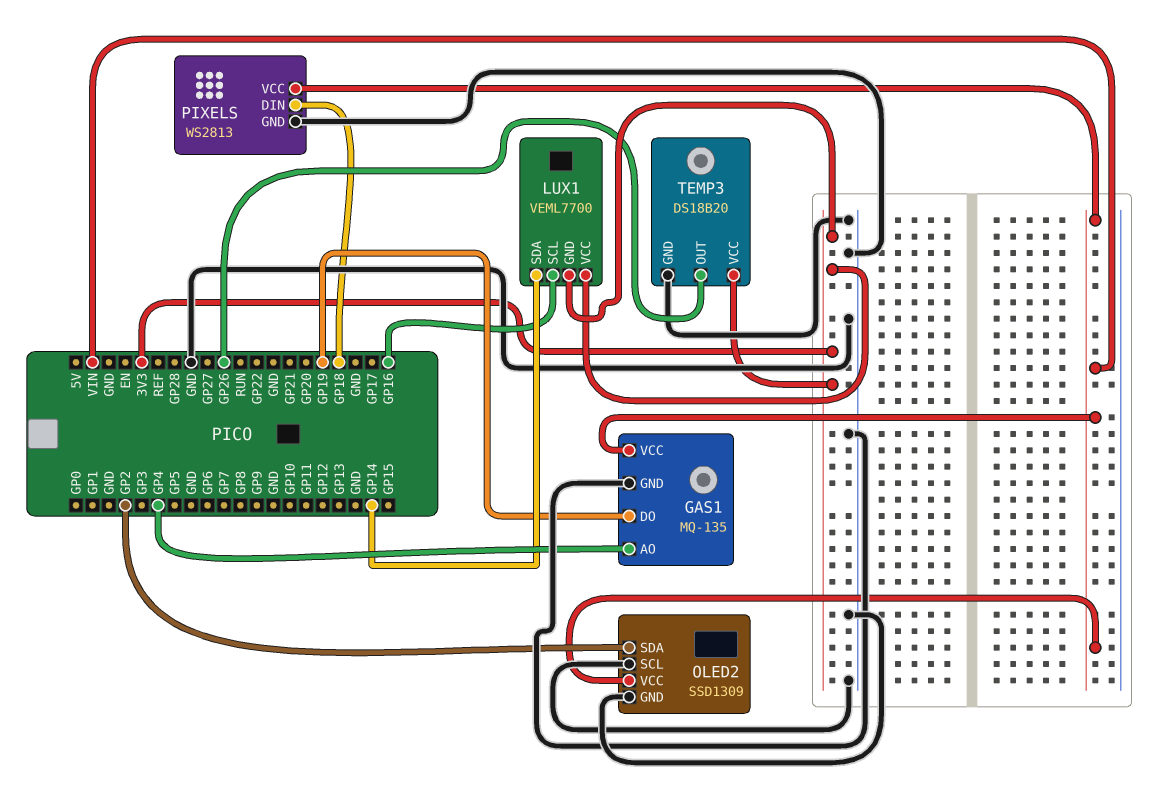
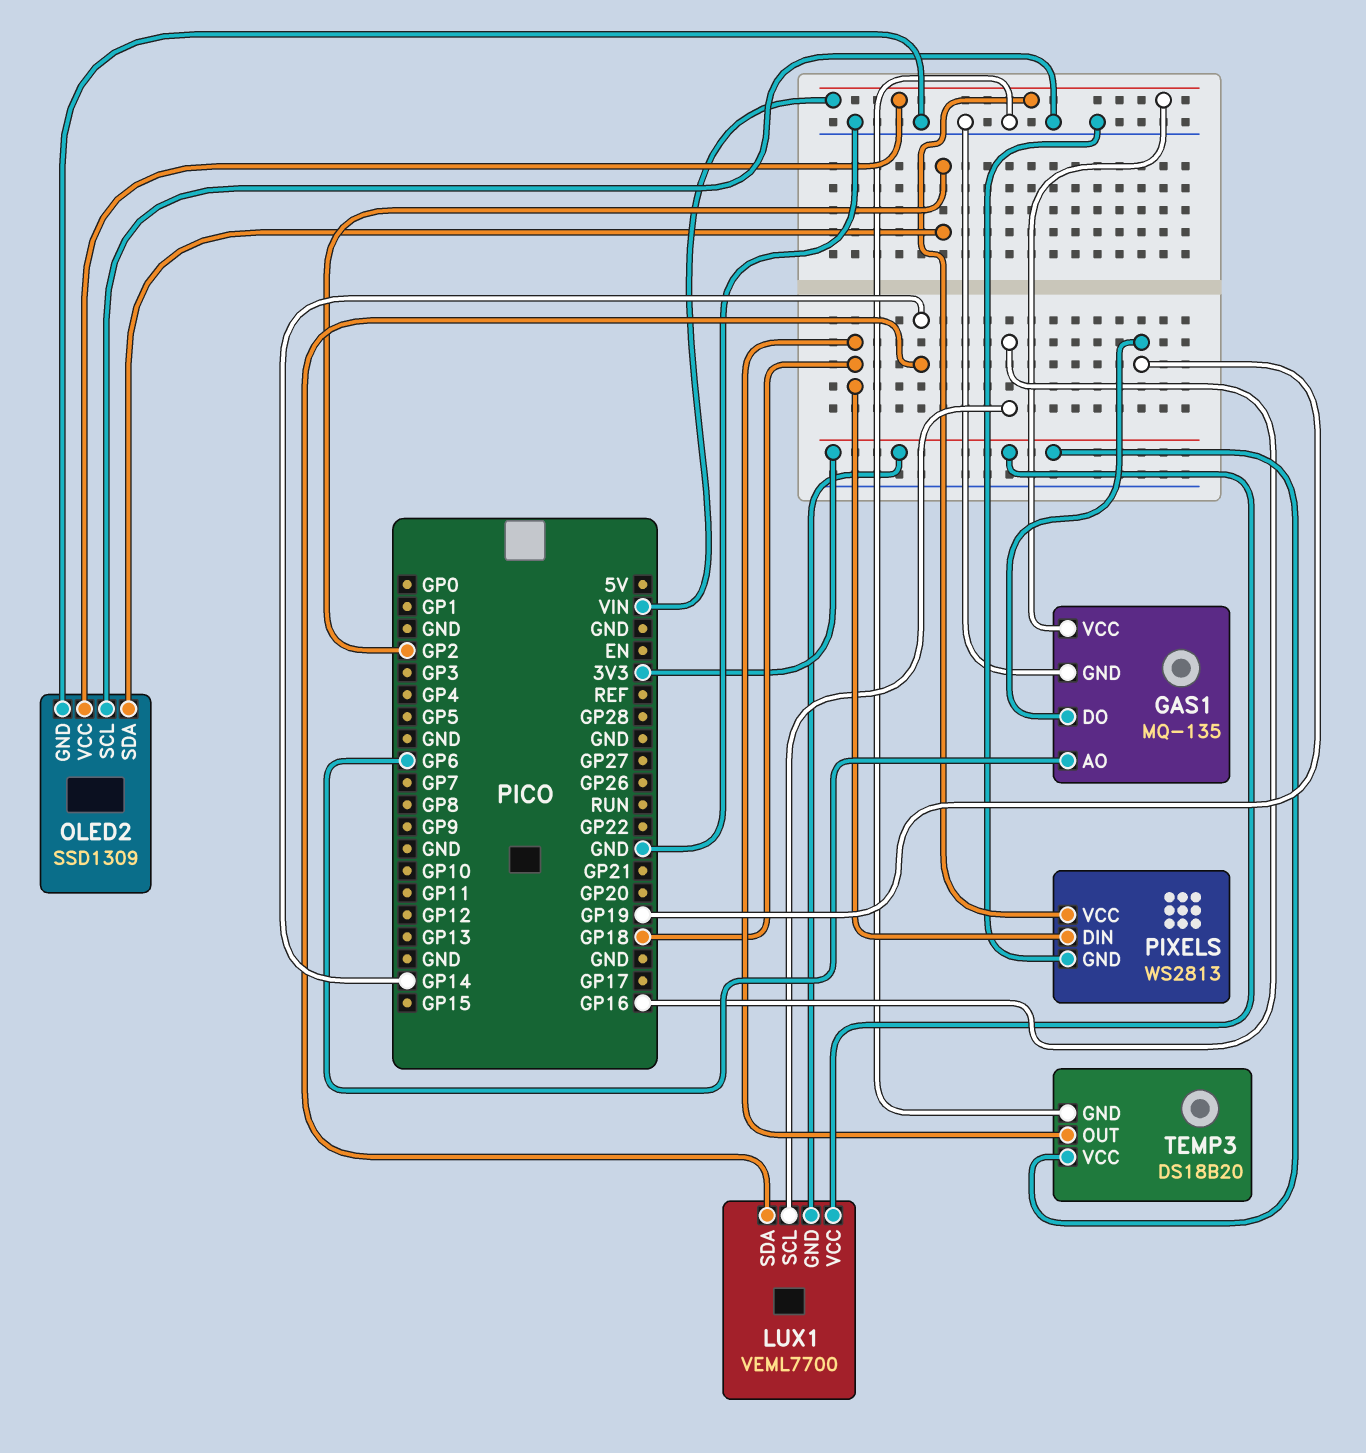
GAS1 pin AO: GP4 -> GP6
TEMP3 pin OUT: GP26 -> GP18

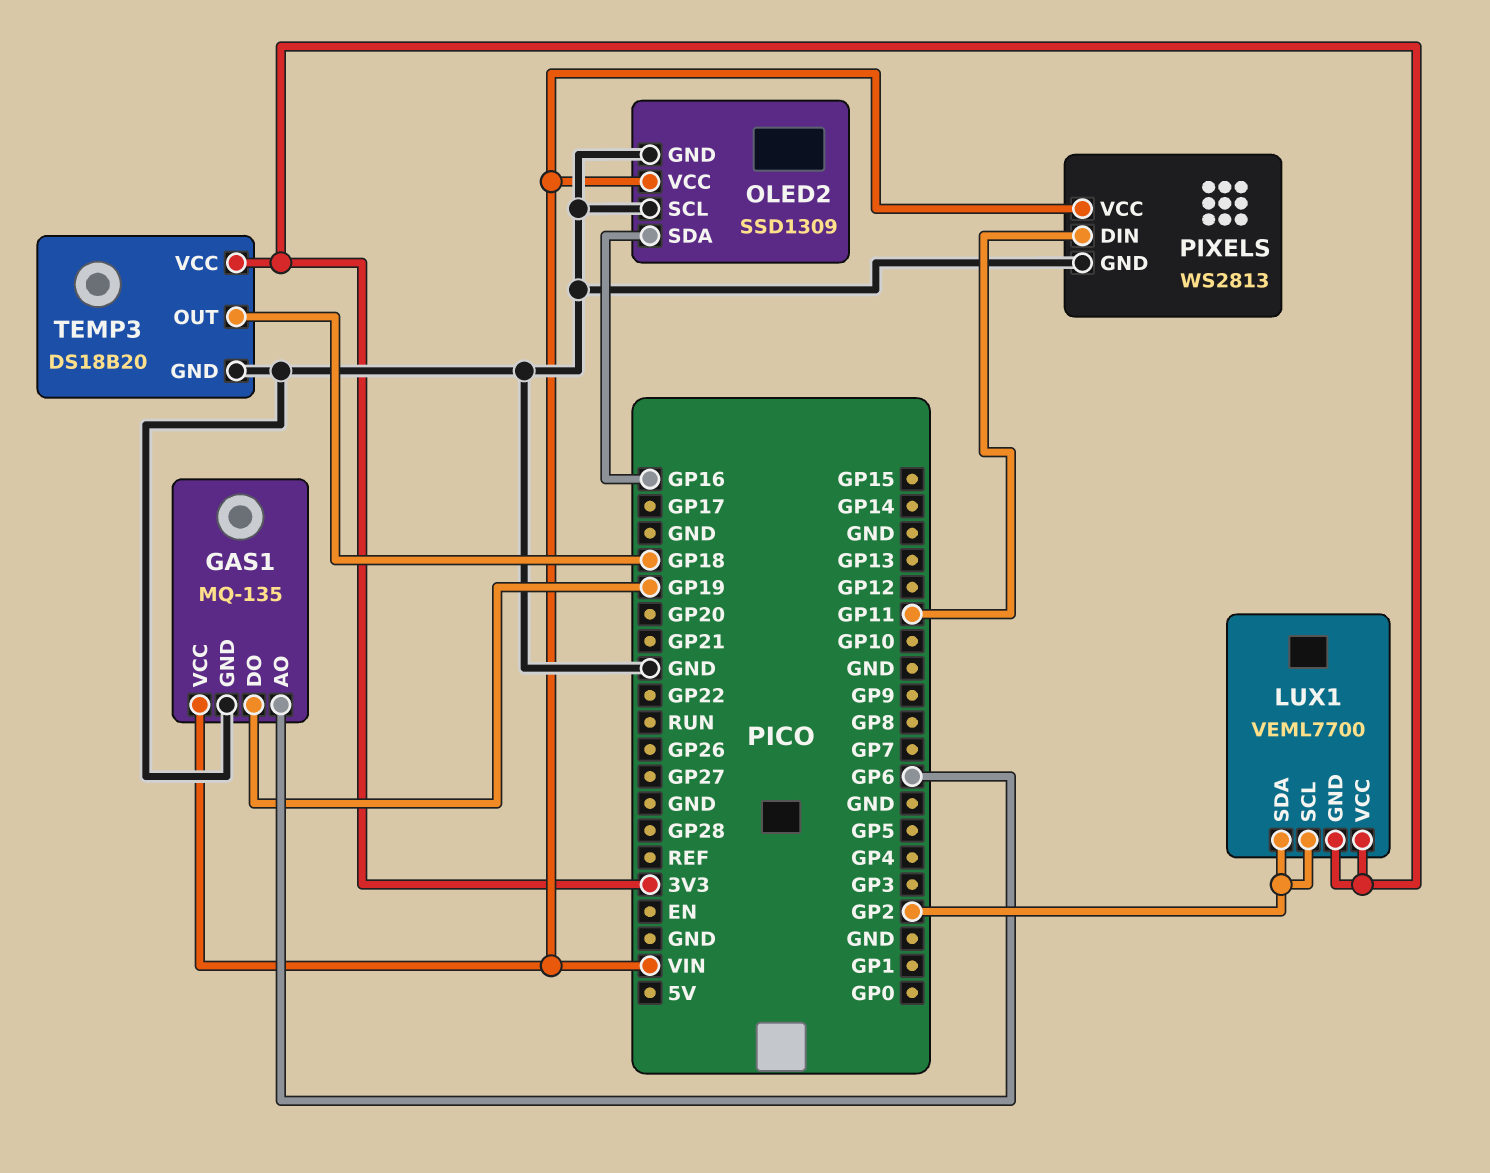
LUX1 pin SCL: GP16 -> GP2
LUX1 pin SDA: GP14 -> GP2
OLED2 pin SDA: GP2 -> GP16
PIXELS pin DIN: GP18 -> GP11

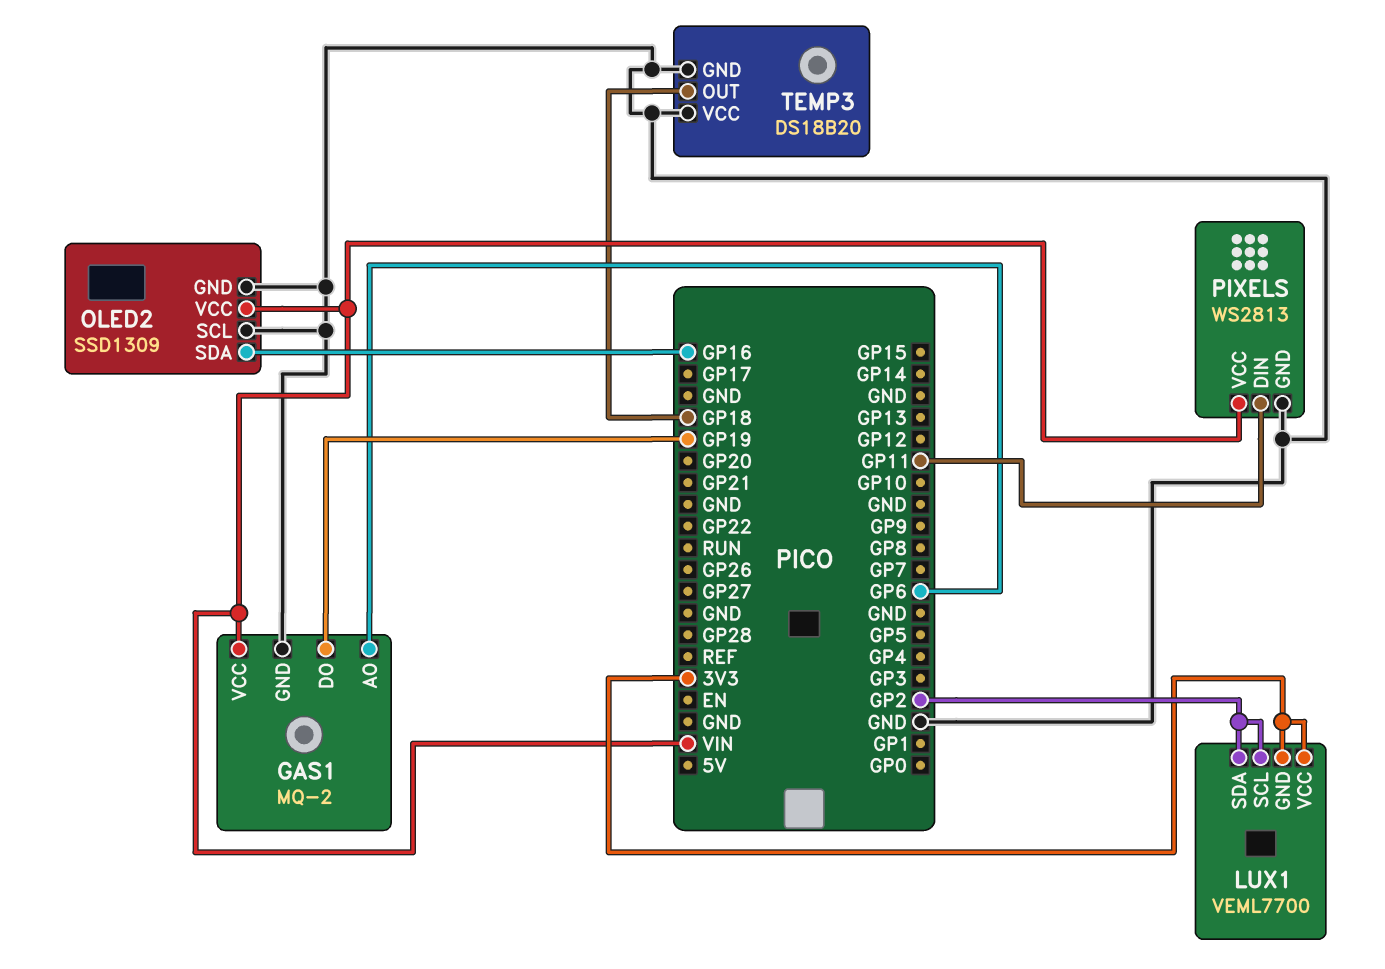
GAS1: MQ-135 -> MQ-2
TEMP3 pin VCC: 3V3 -> GND

